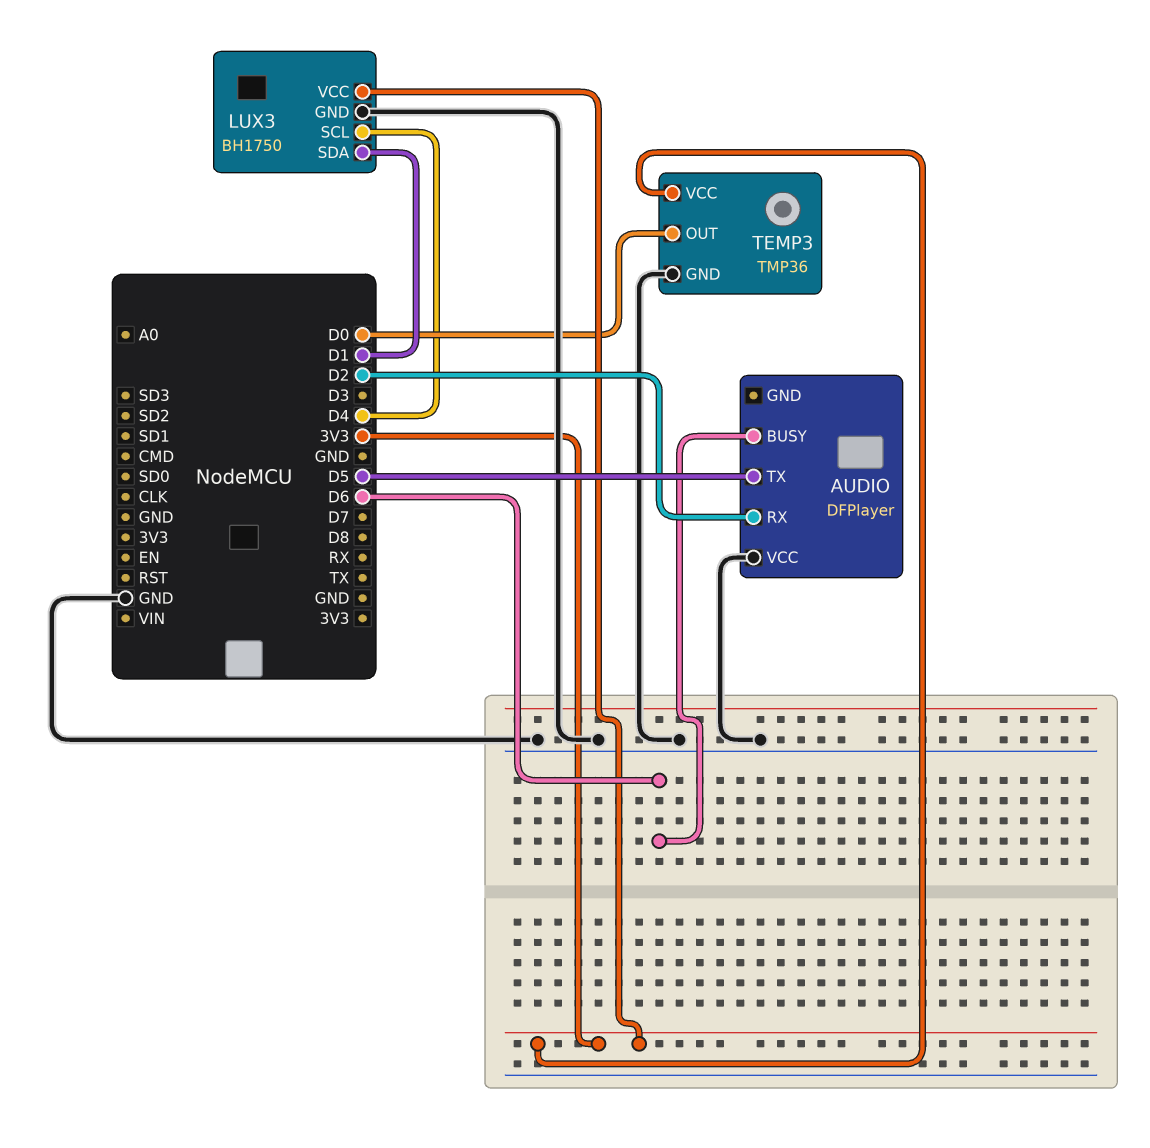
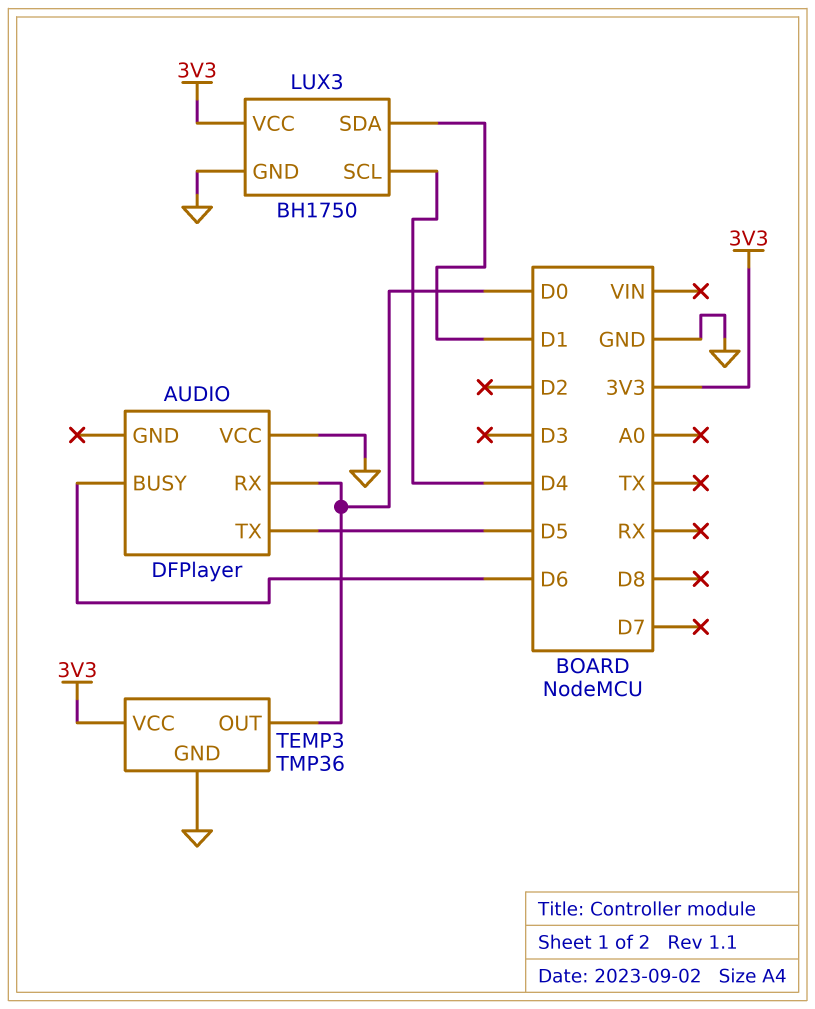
AUDIO pin RX: D2 -> D0

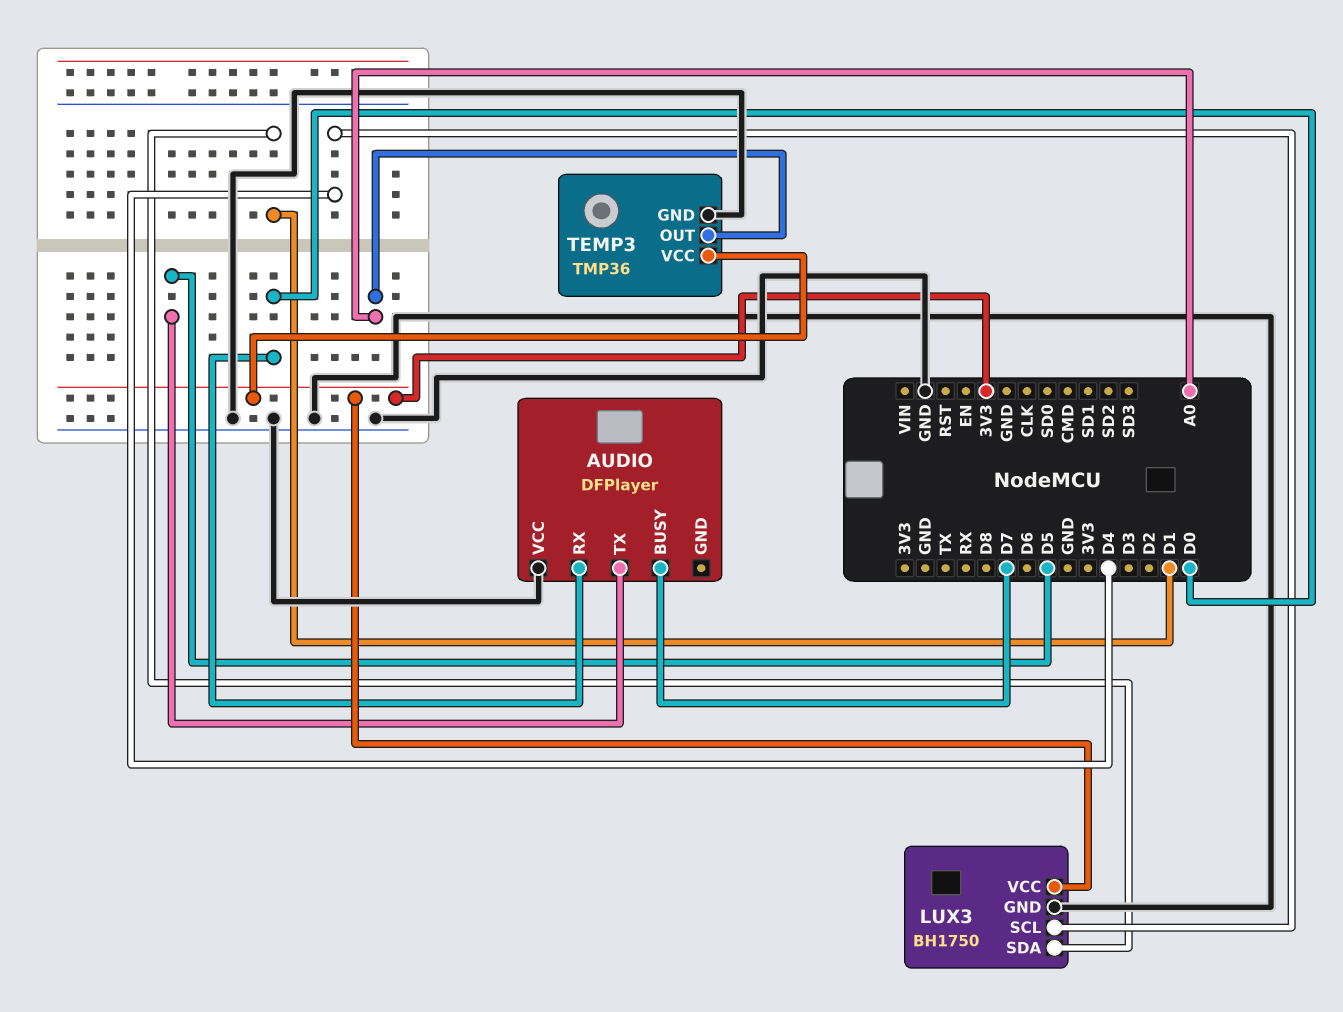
AUDIO pin BUSY: D6 -> D7
TEMP3 pin OUT: D0 -> A0

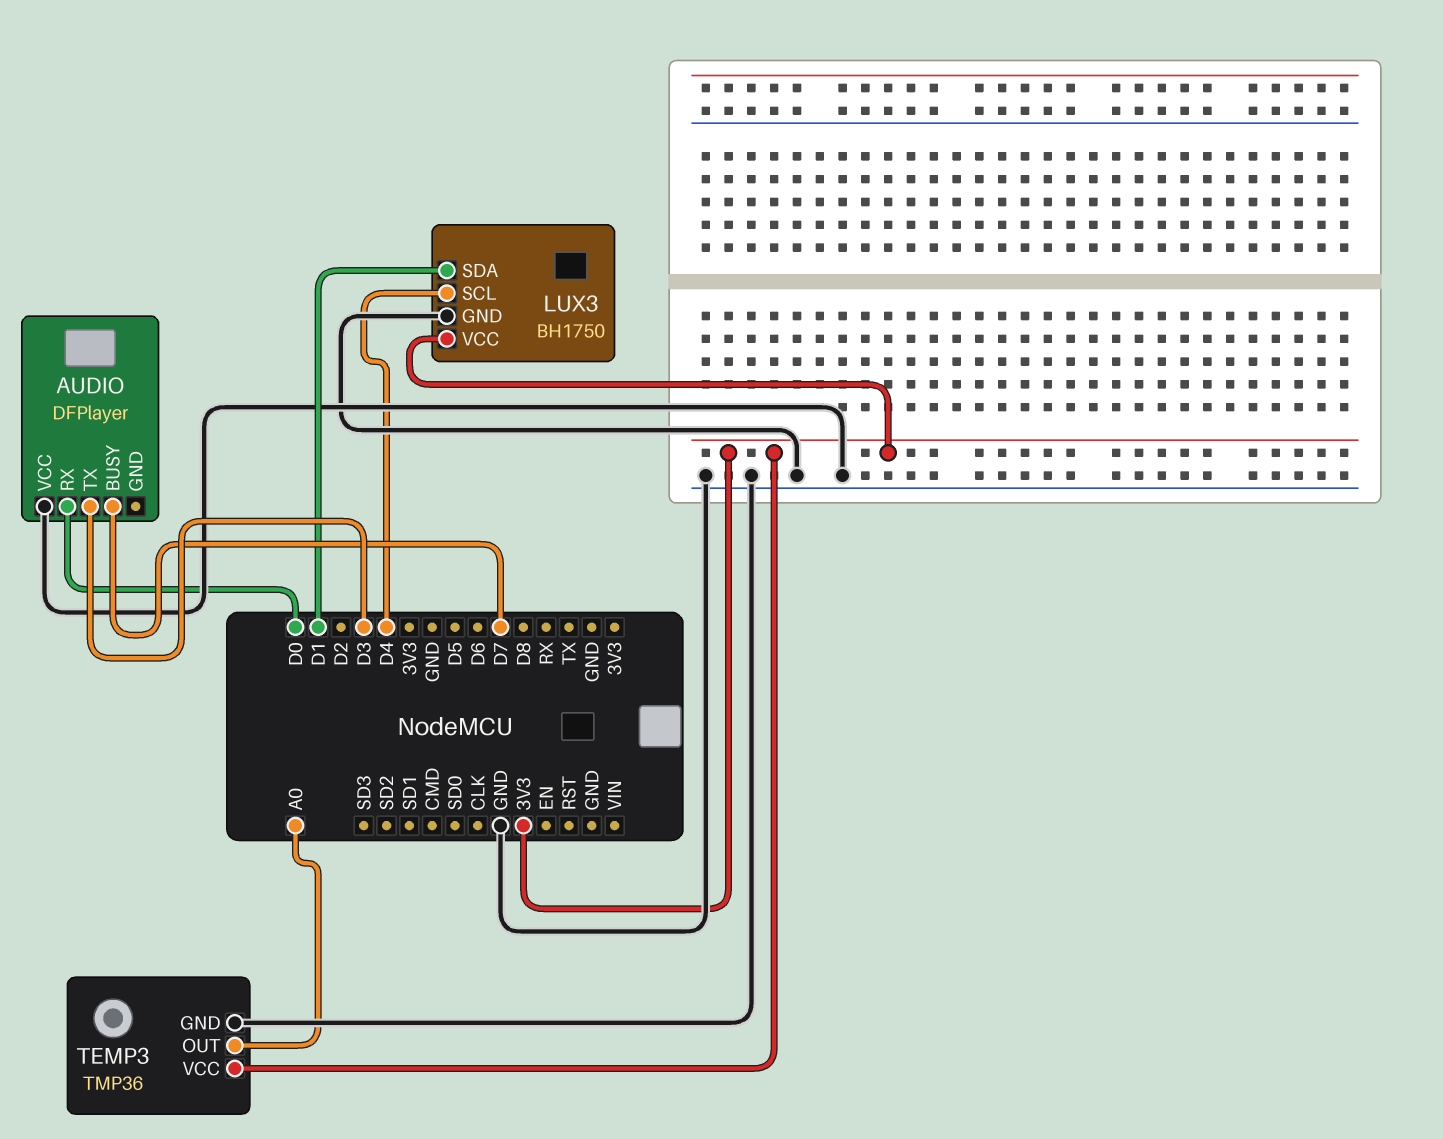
AUDIO pin TX: D5 -> D3

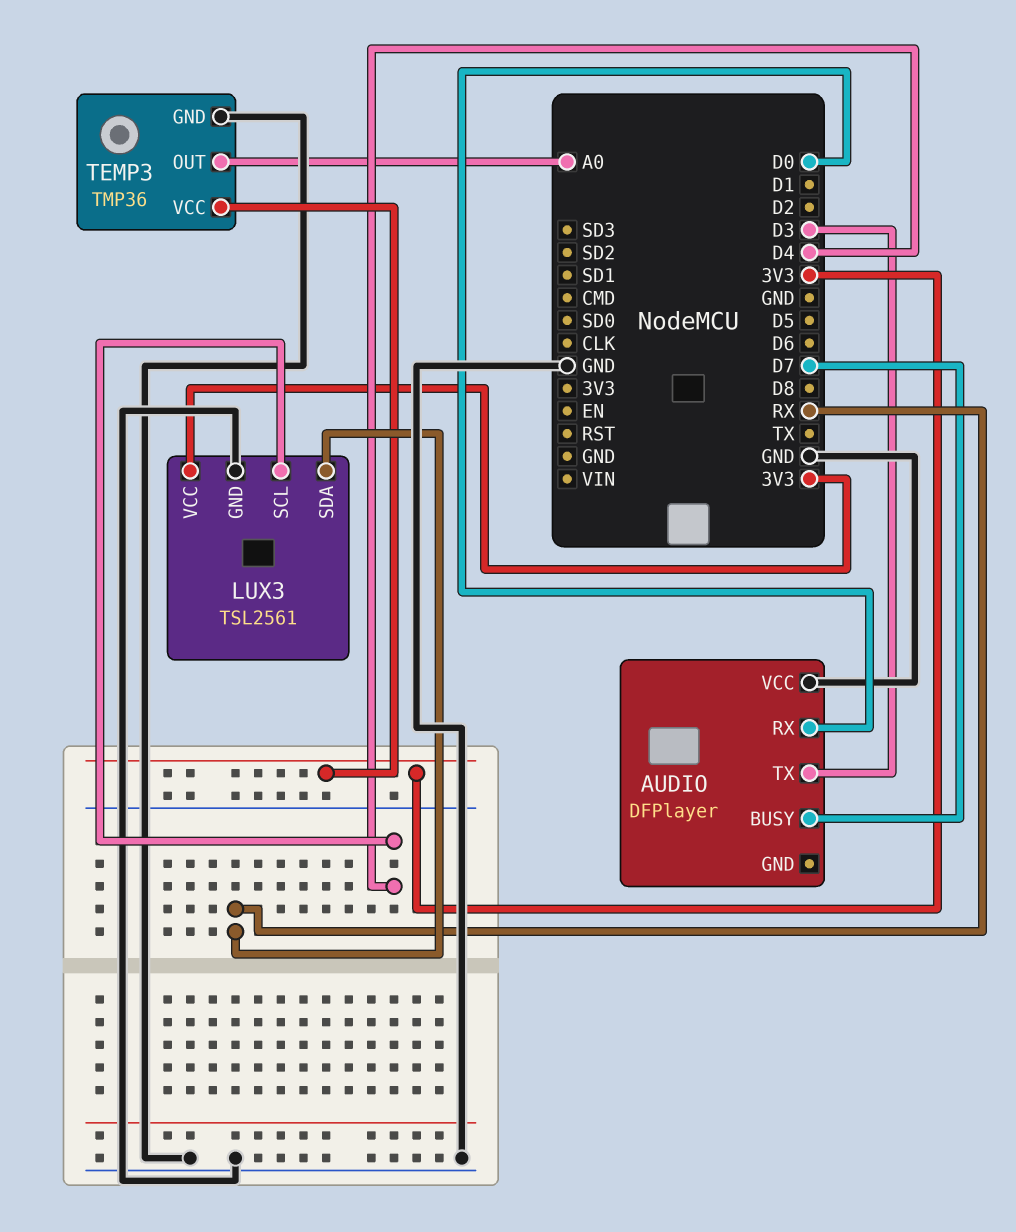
LUX3: BH1750 -> TSL2561
LUX3 pin SDA: D1 -> RX

